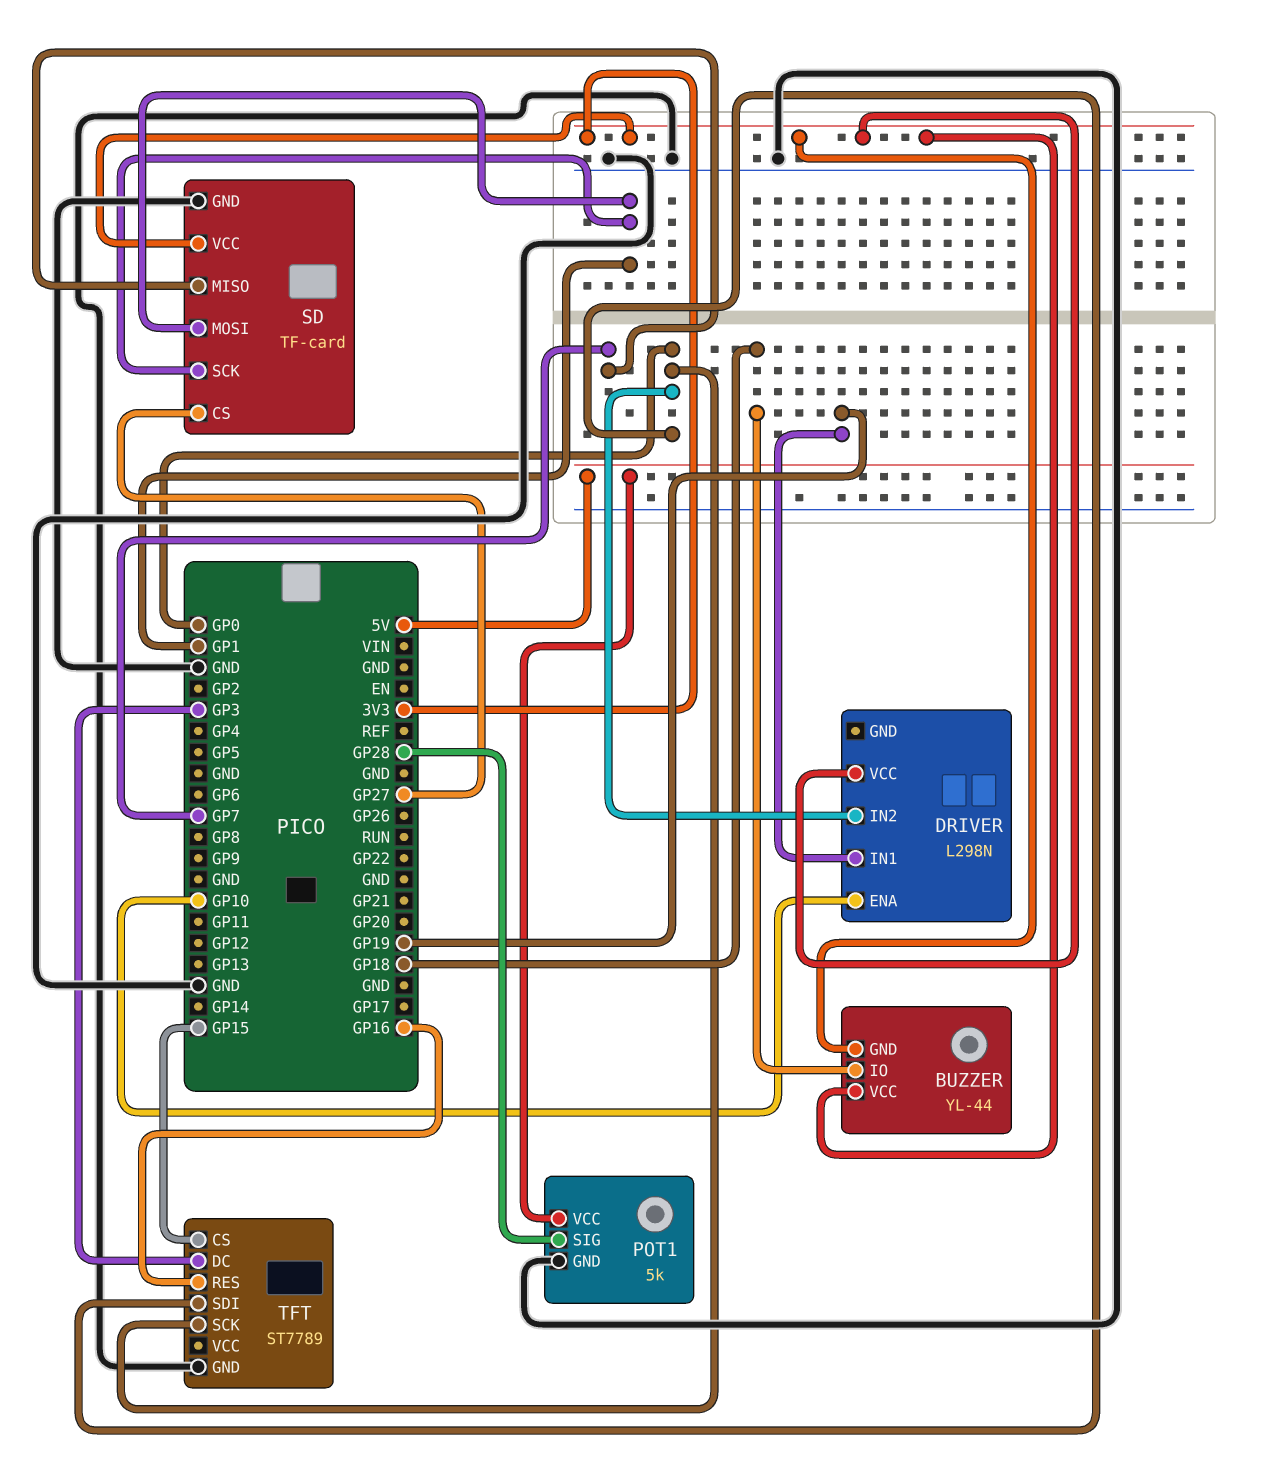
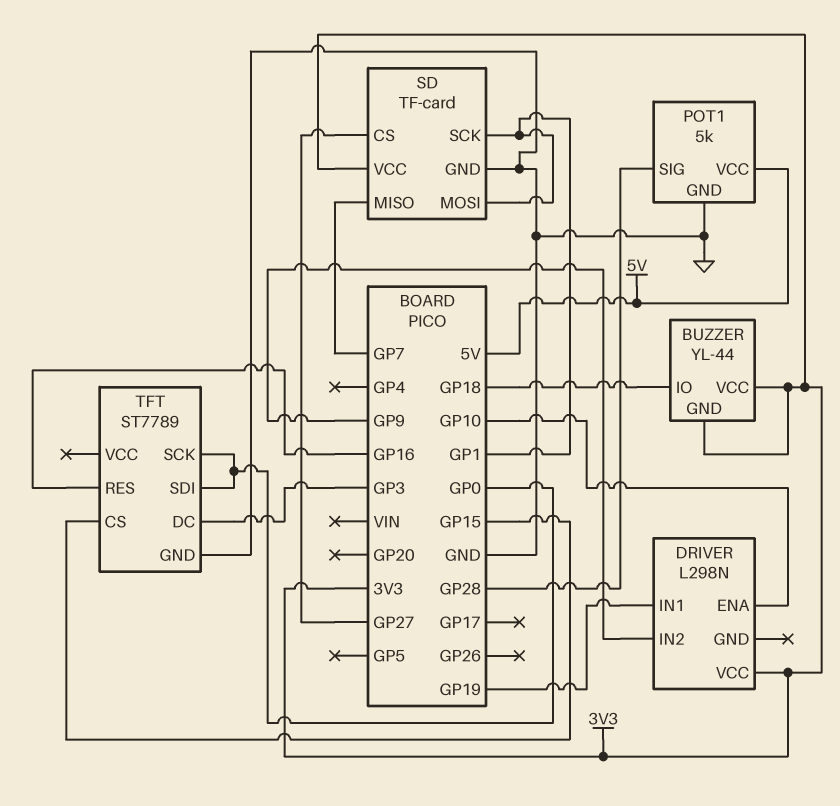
DRIVER pin IN2: GP0 -> GP9

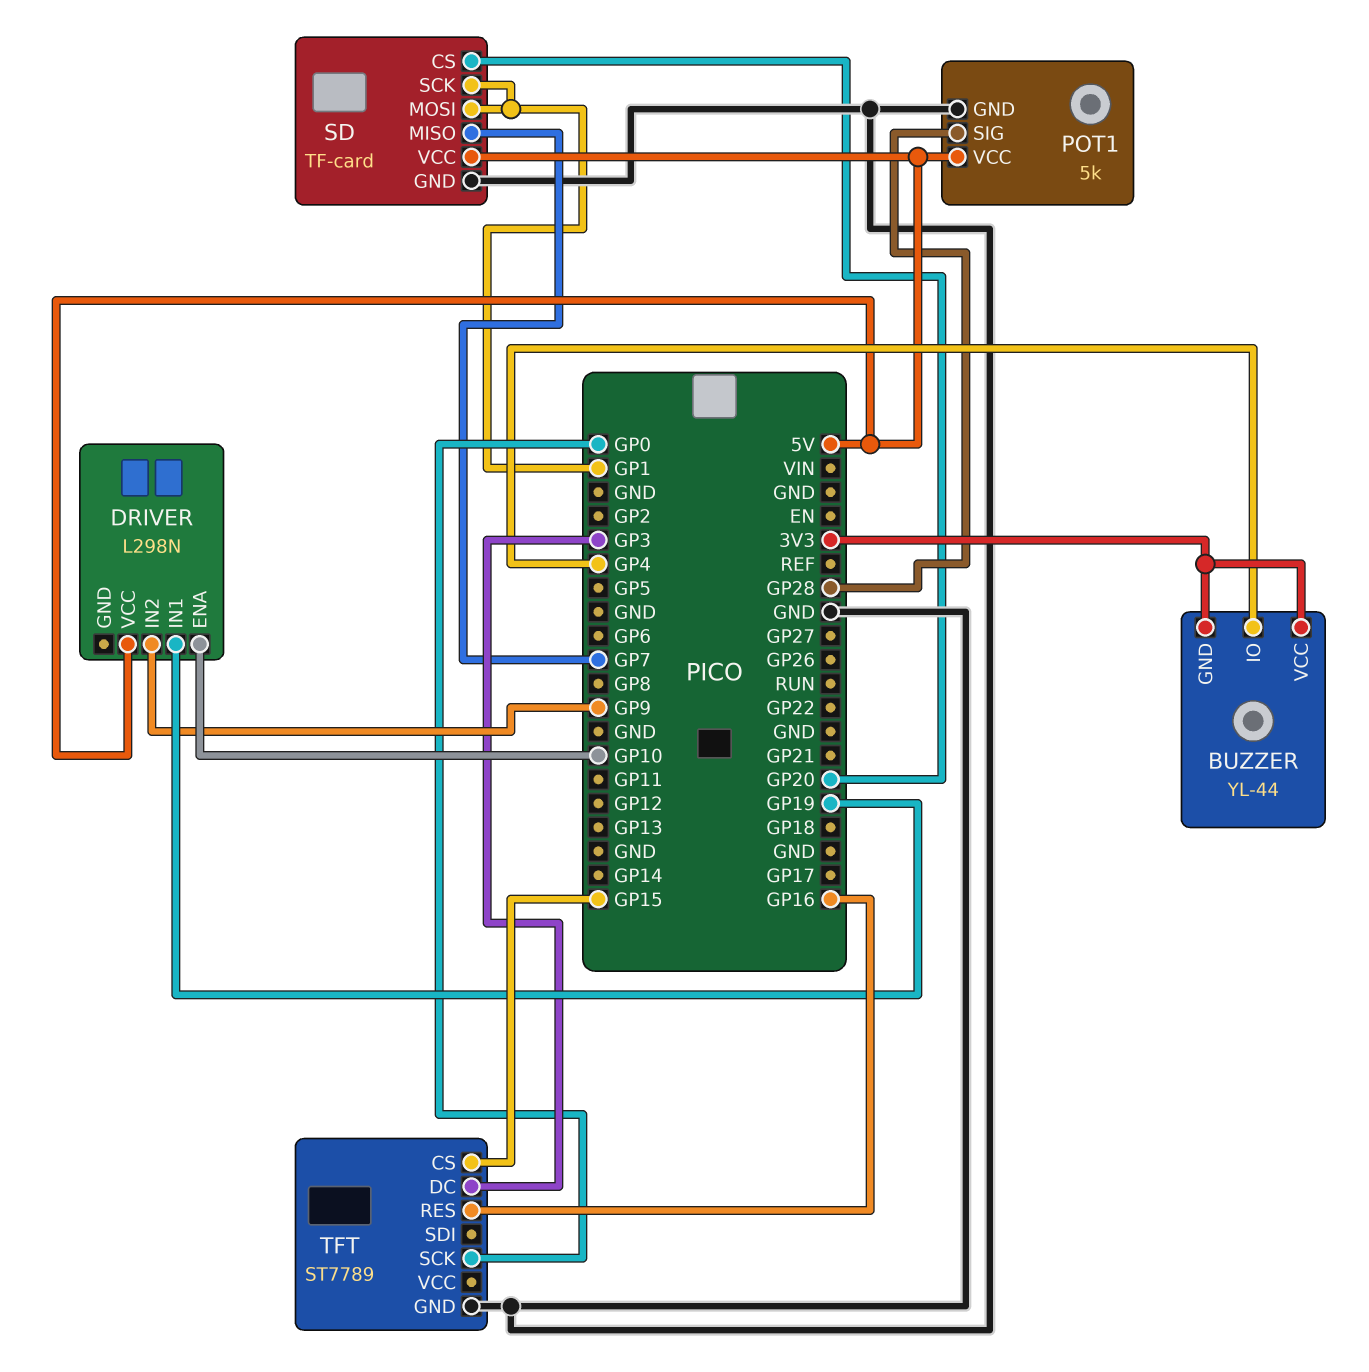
BUZZER pin IO: GP18 -> GP4
DRIVER pin VCC: 3V3 -> 5V
SD pin CS: GP27 -> GP20
SD pin VCC: 3V3 -> 5V
TFT pin SDI: GP0 -> none

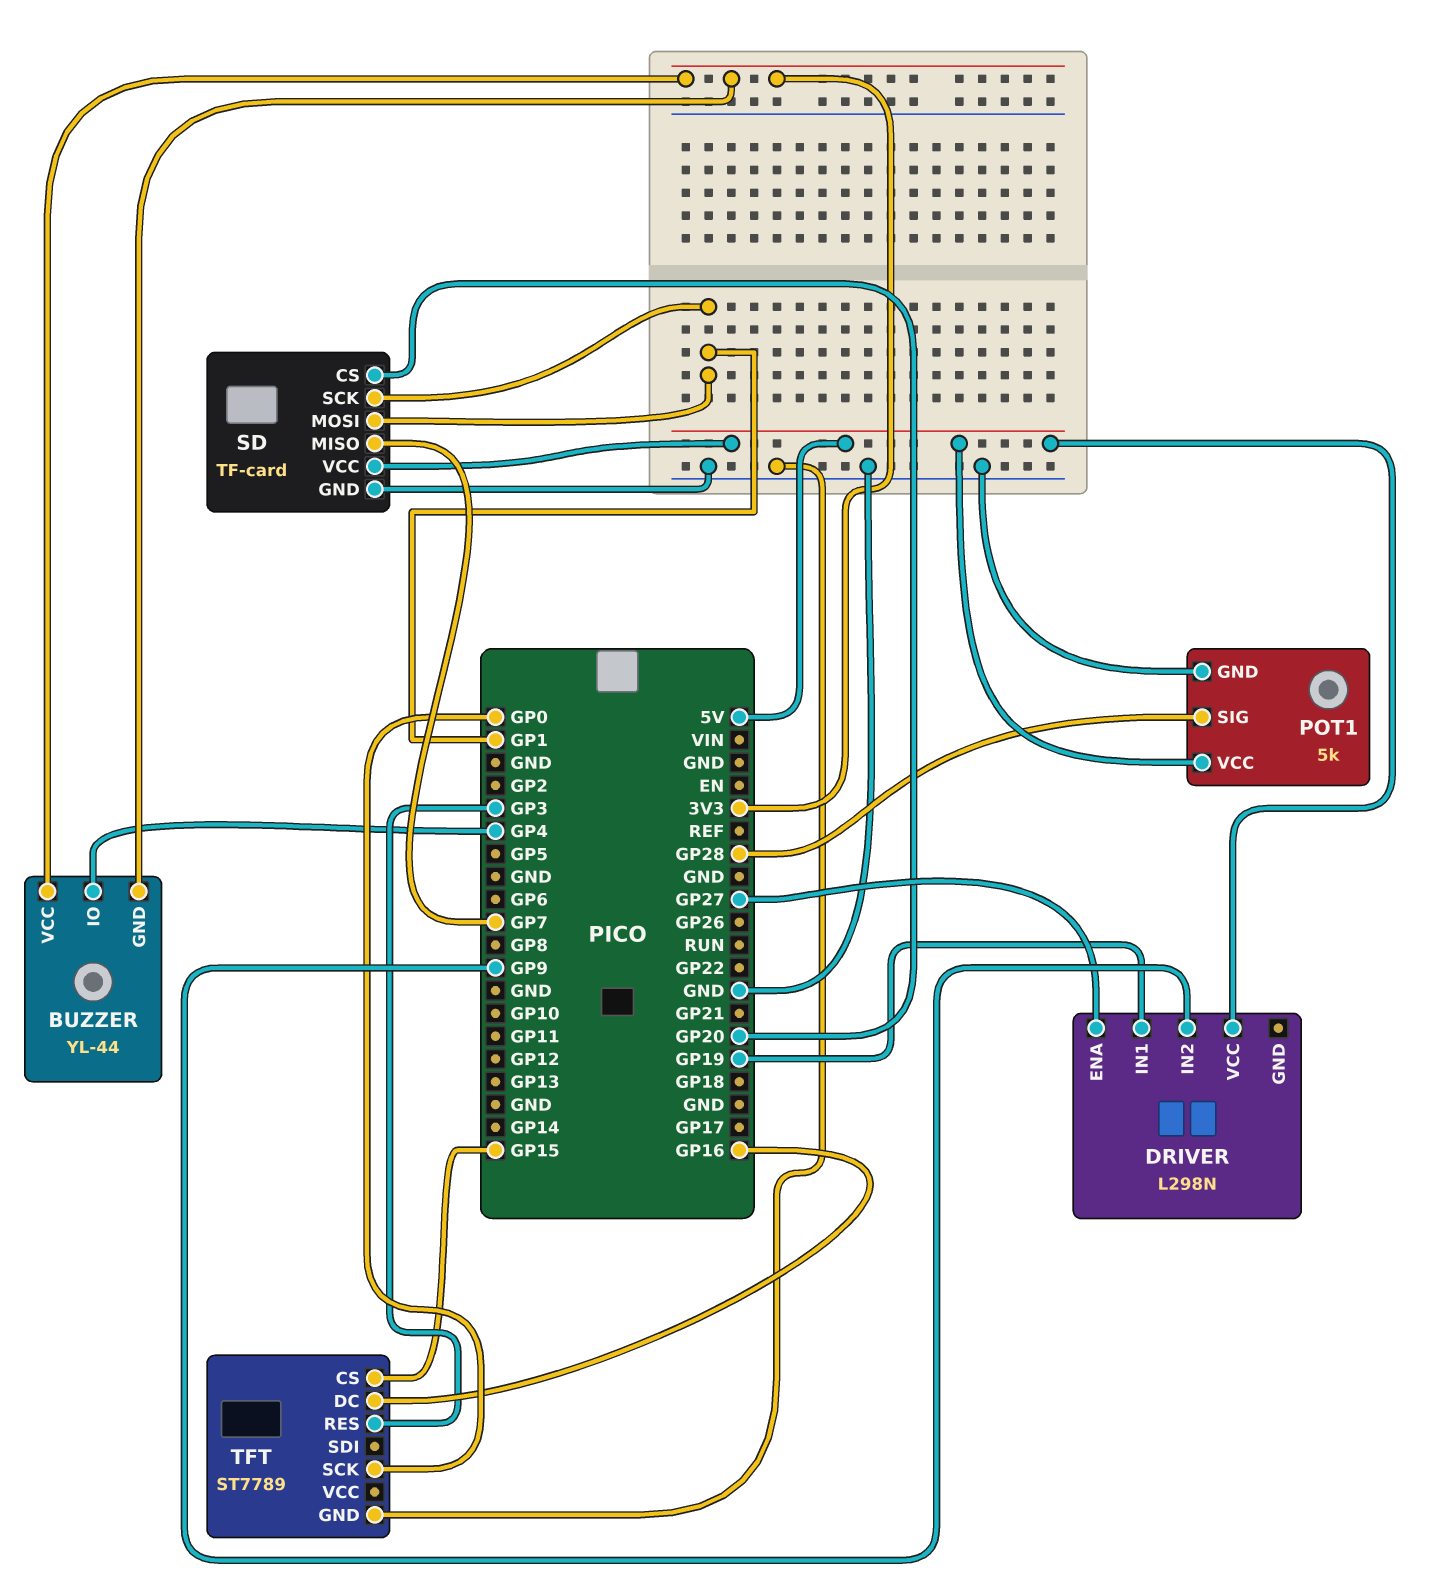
DRIVER pin ENA: GP10 -> GP27
TFT pin DC: GP3 -> GP16
TFT pin RES: GP16 -> GP3

